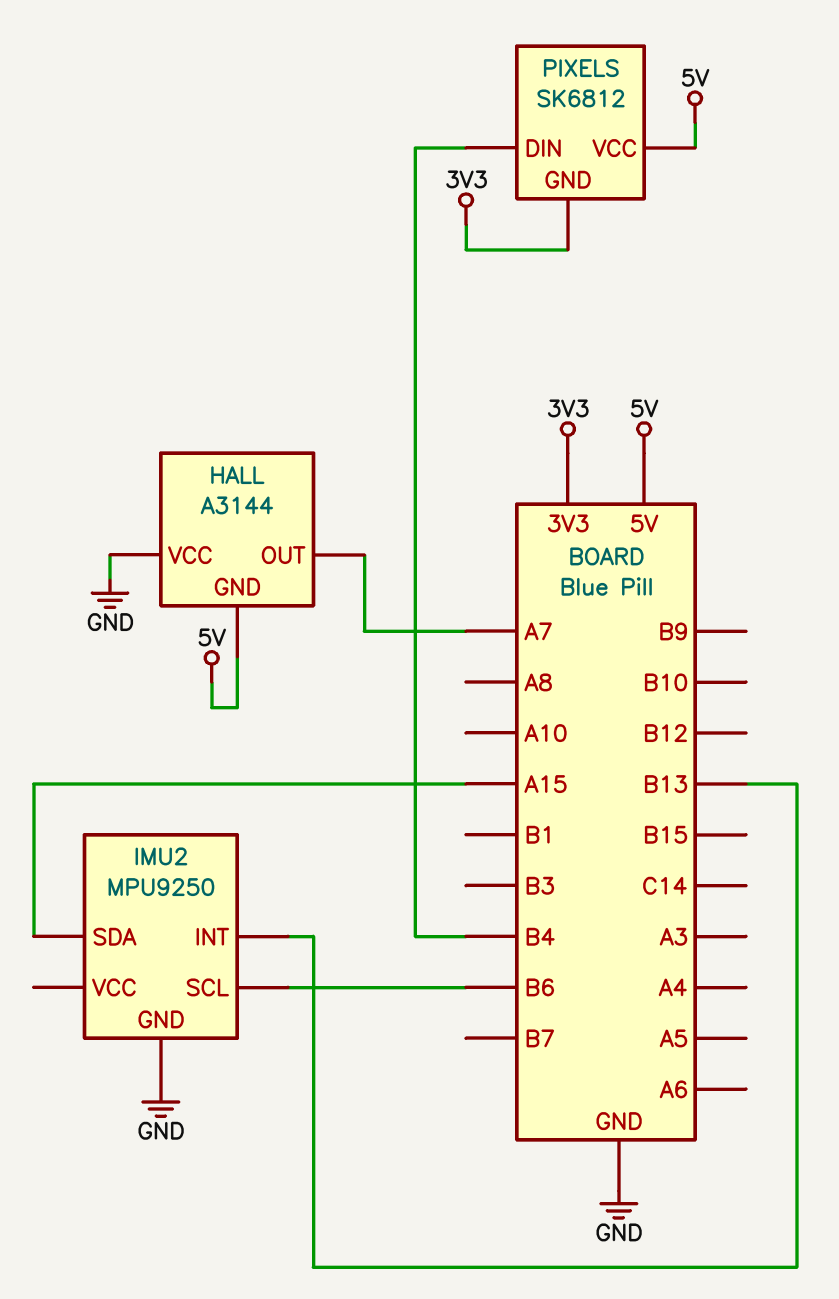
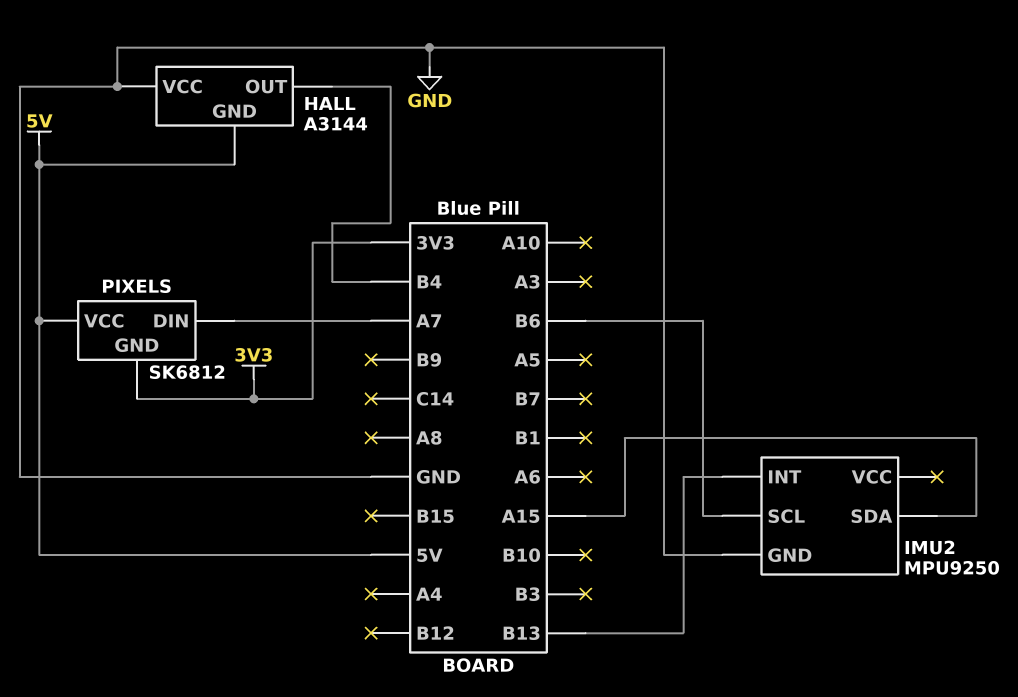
HALL pin OUT: A7 -> B4
PIXELS pin DIN: B4 -> A7

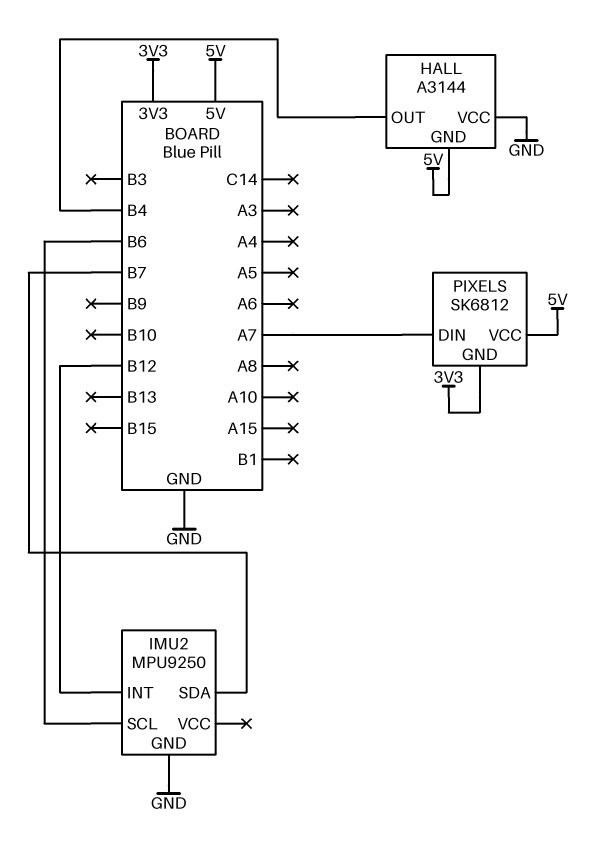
IMU2 pin INT: B13 -> B12
IMU2 pin SDA: A15 -> B7

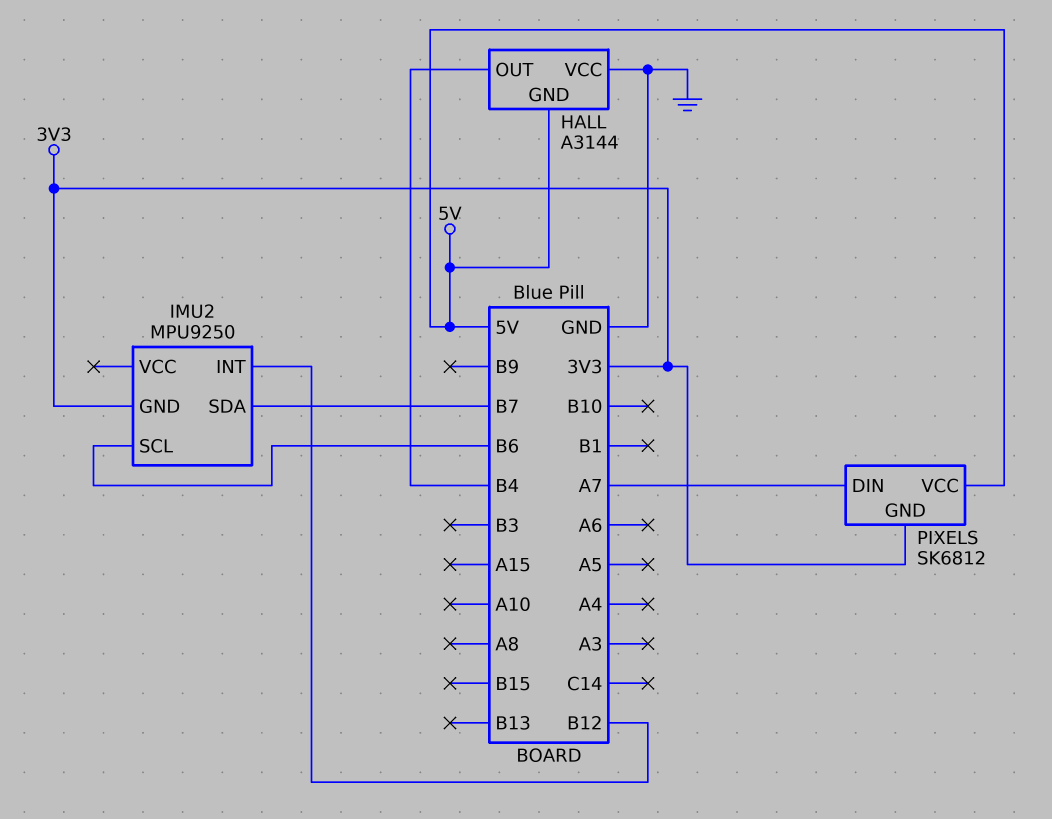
IMU2 pin GND: GND -> 3V3

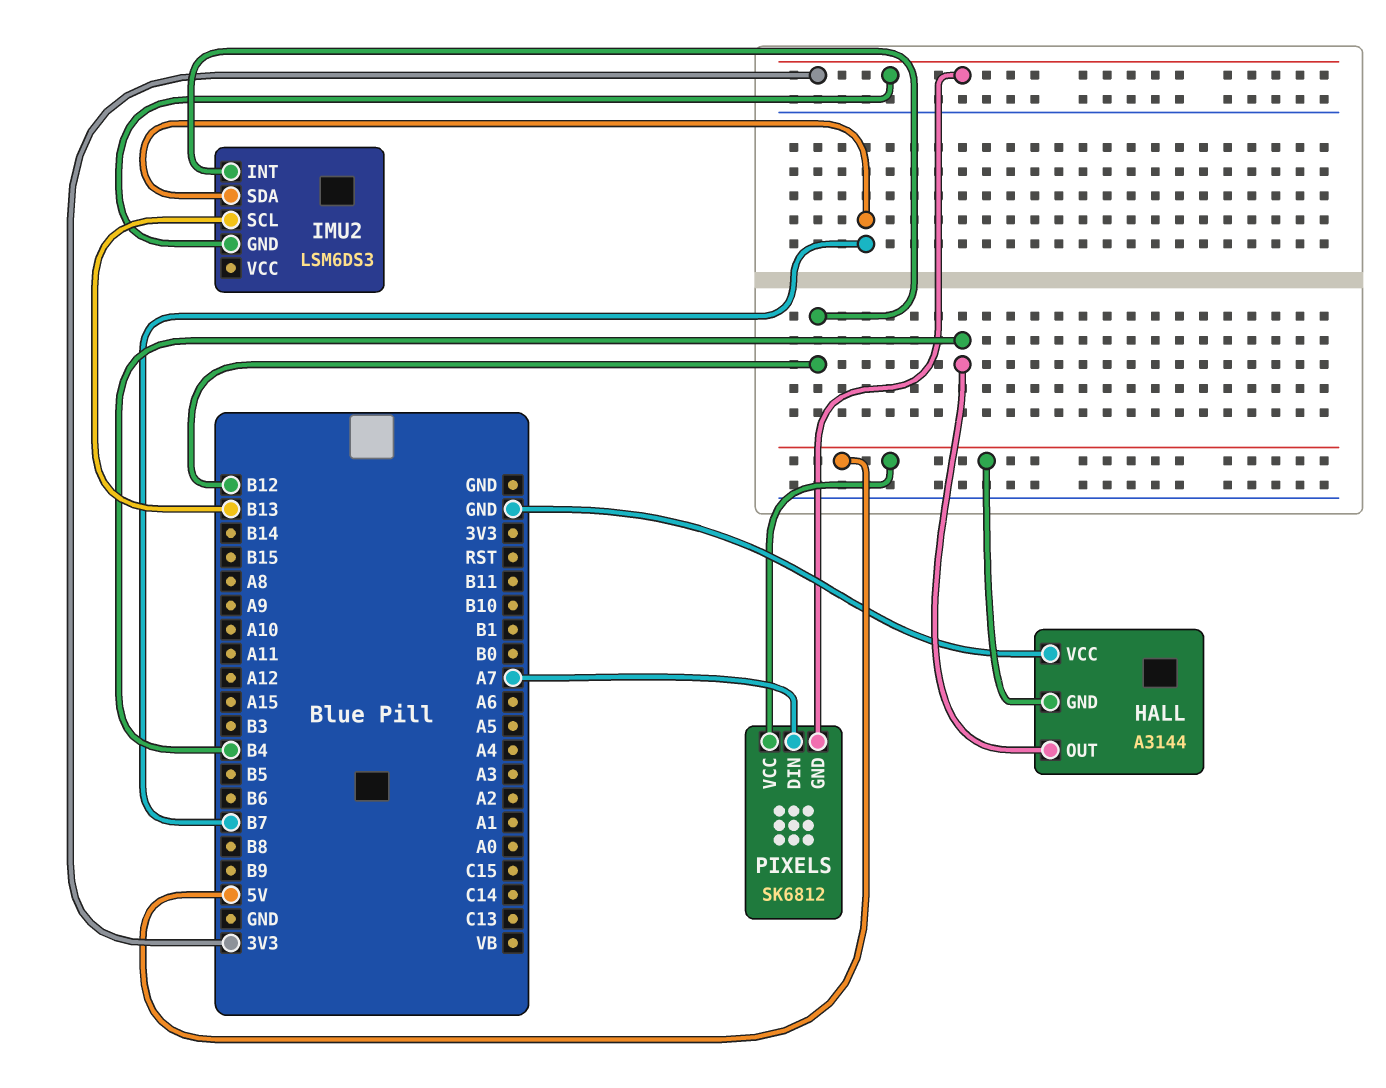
IMU2: MPU9250 -> LSM6DS3
IMU2 pin SCL: B6 -> B13

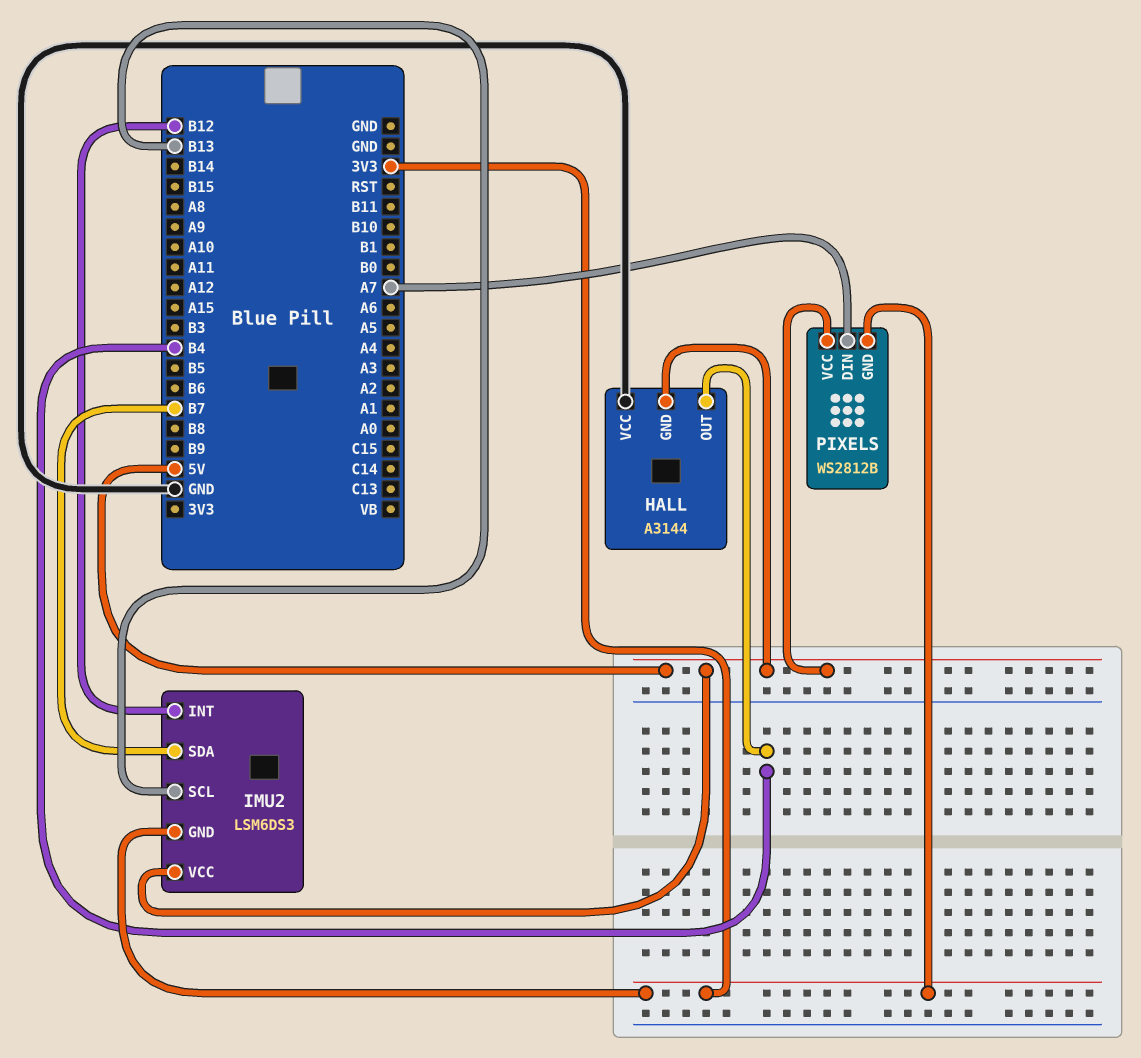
IMU2 pin VCC: none -> 5V
PIXELS: SK6812 -> WS2812B

